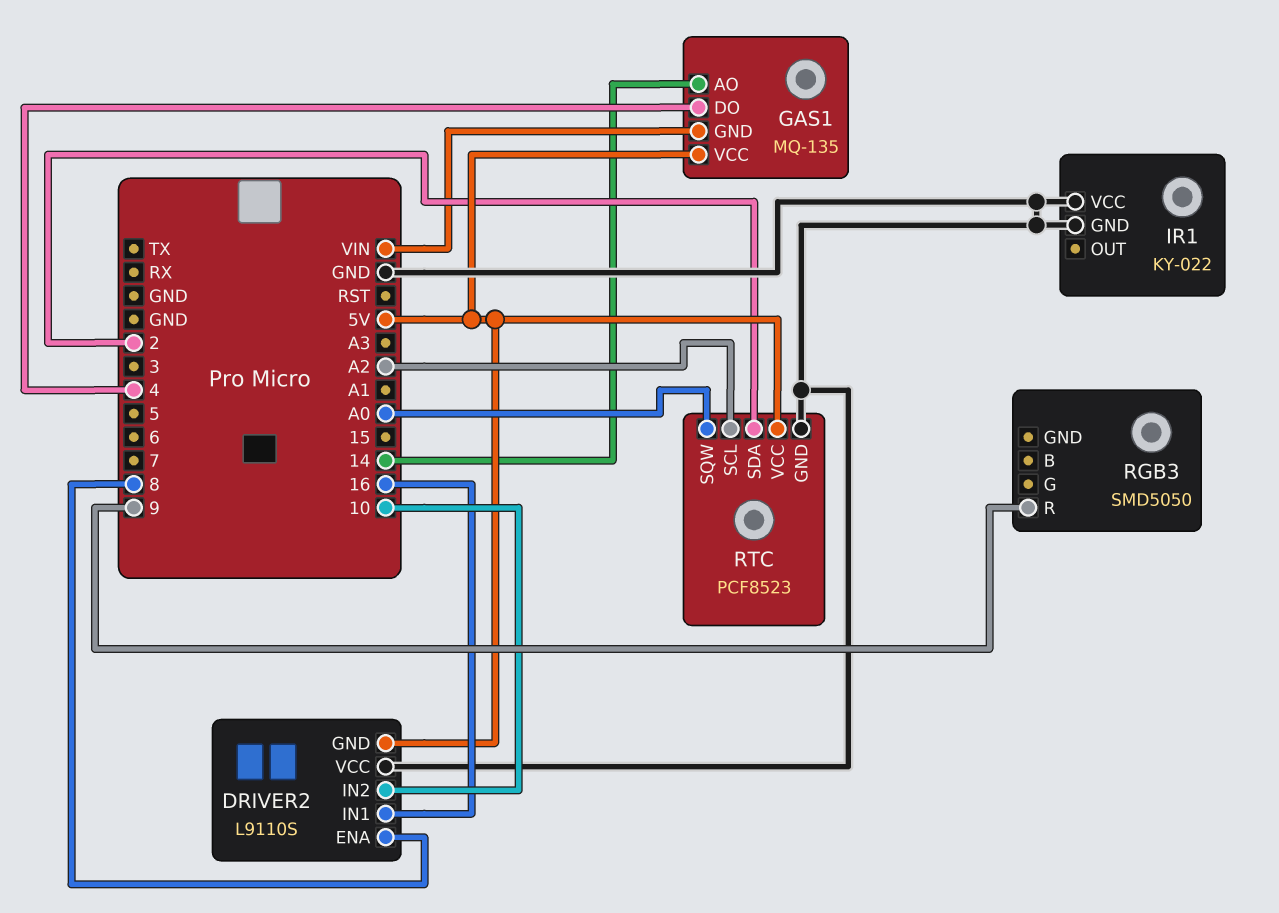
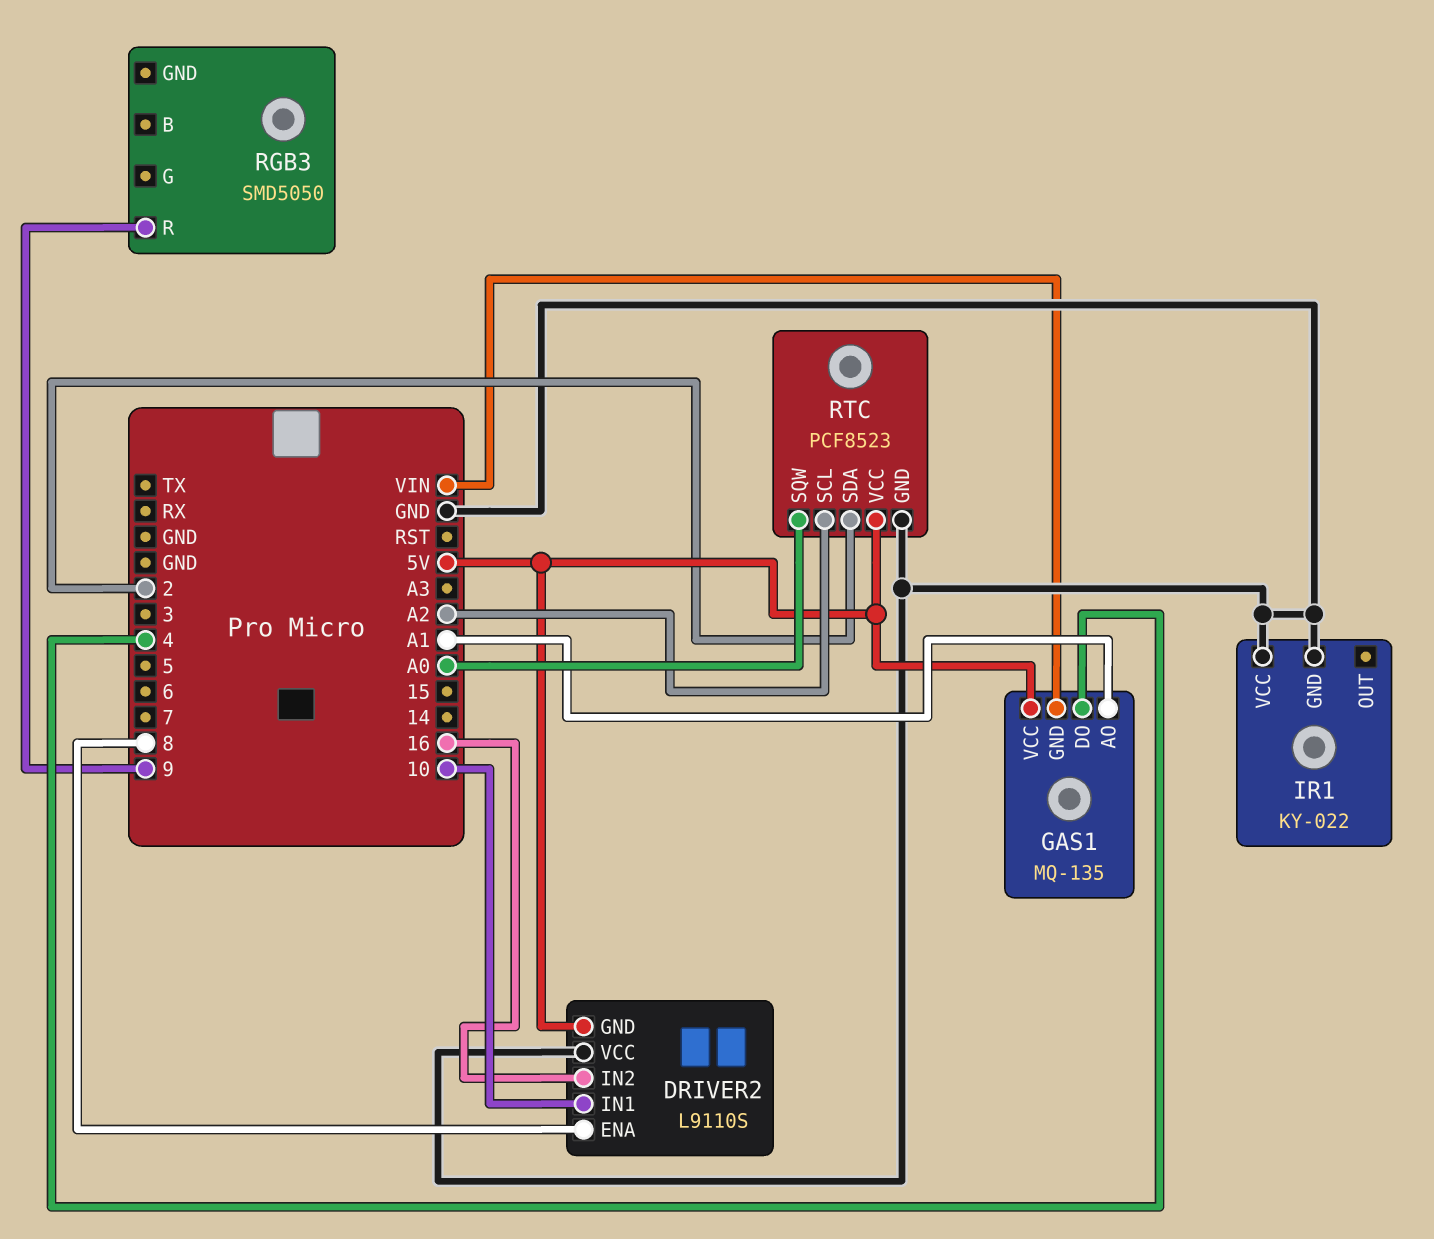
DRIVER2 pin IN1: 16 -> 10
DRIVER2 pin IN2: 10 -> 16
GAS1 pin AO: 14 -> A1

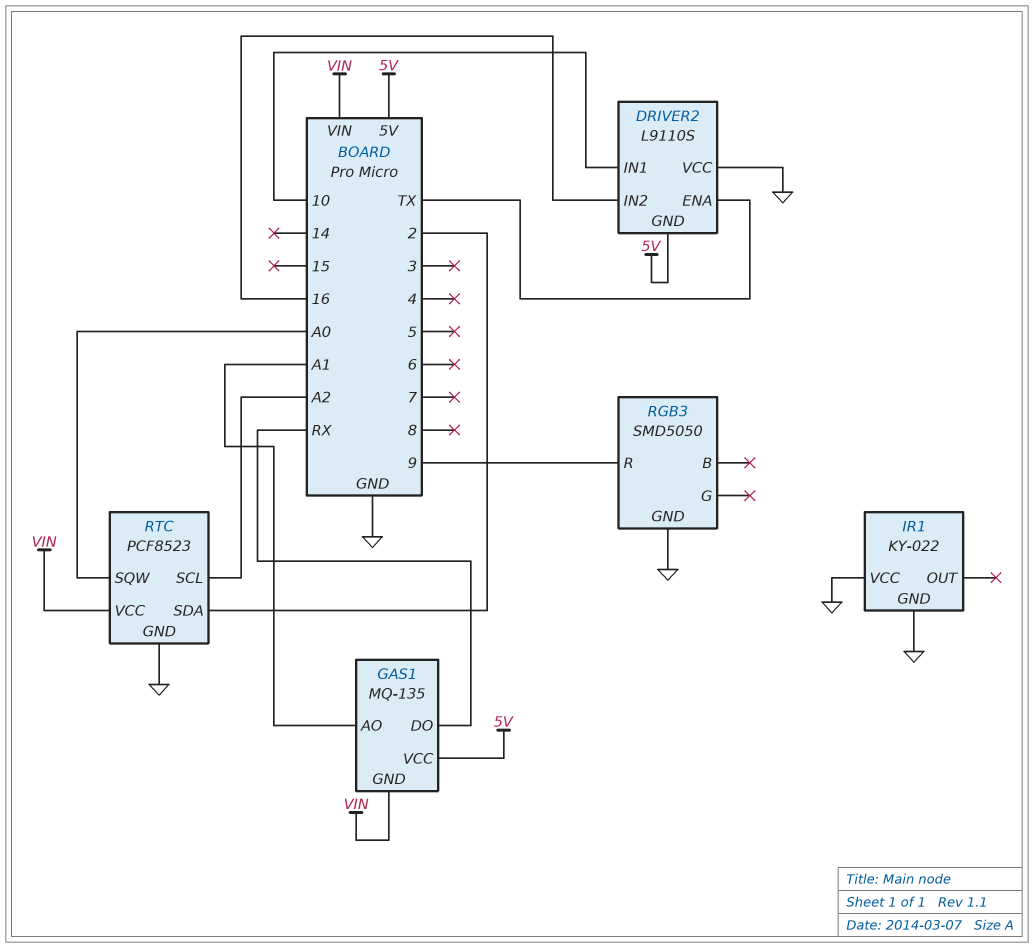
DRIVER2 pin ENA: 8 -> TX
GAS1 pin DO: 4 -> RX
RGB3 pin GND: none -> GND
RTC pin VCC: 5V -> VIN

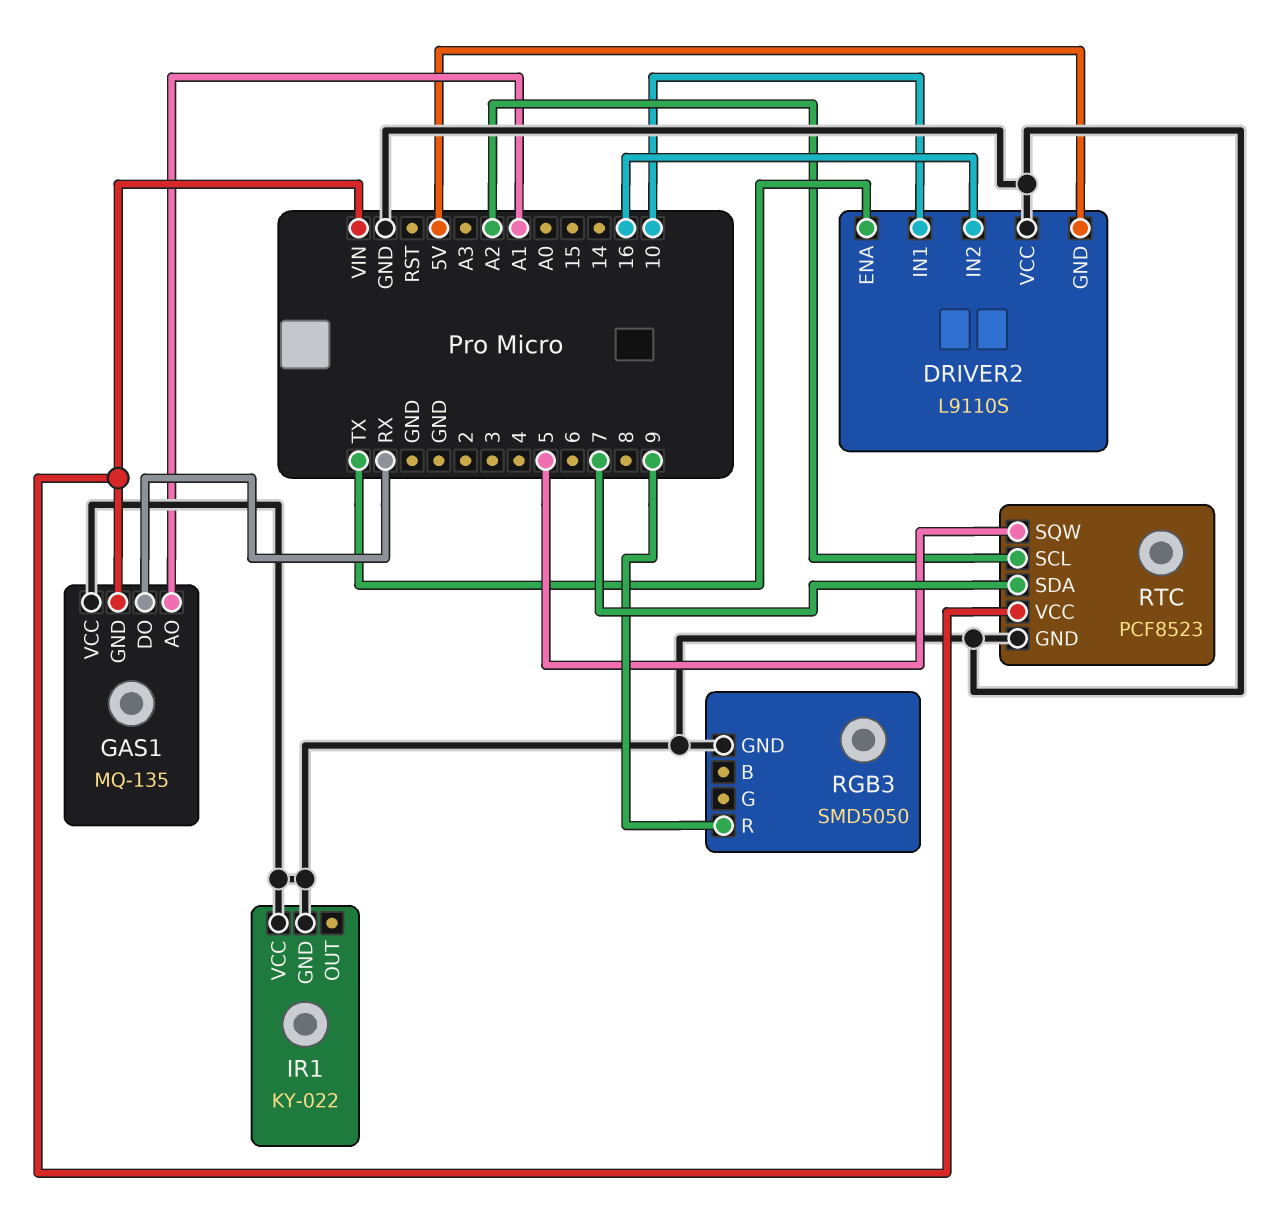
GAS1 pin VCC: 5V -> GND
RTC pin SDA: 2 -> 7
RTC pin SQW: A0 -> 5

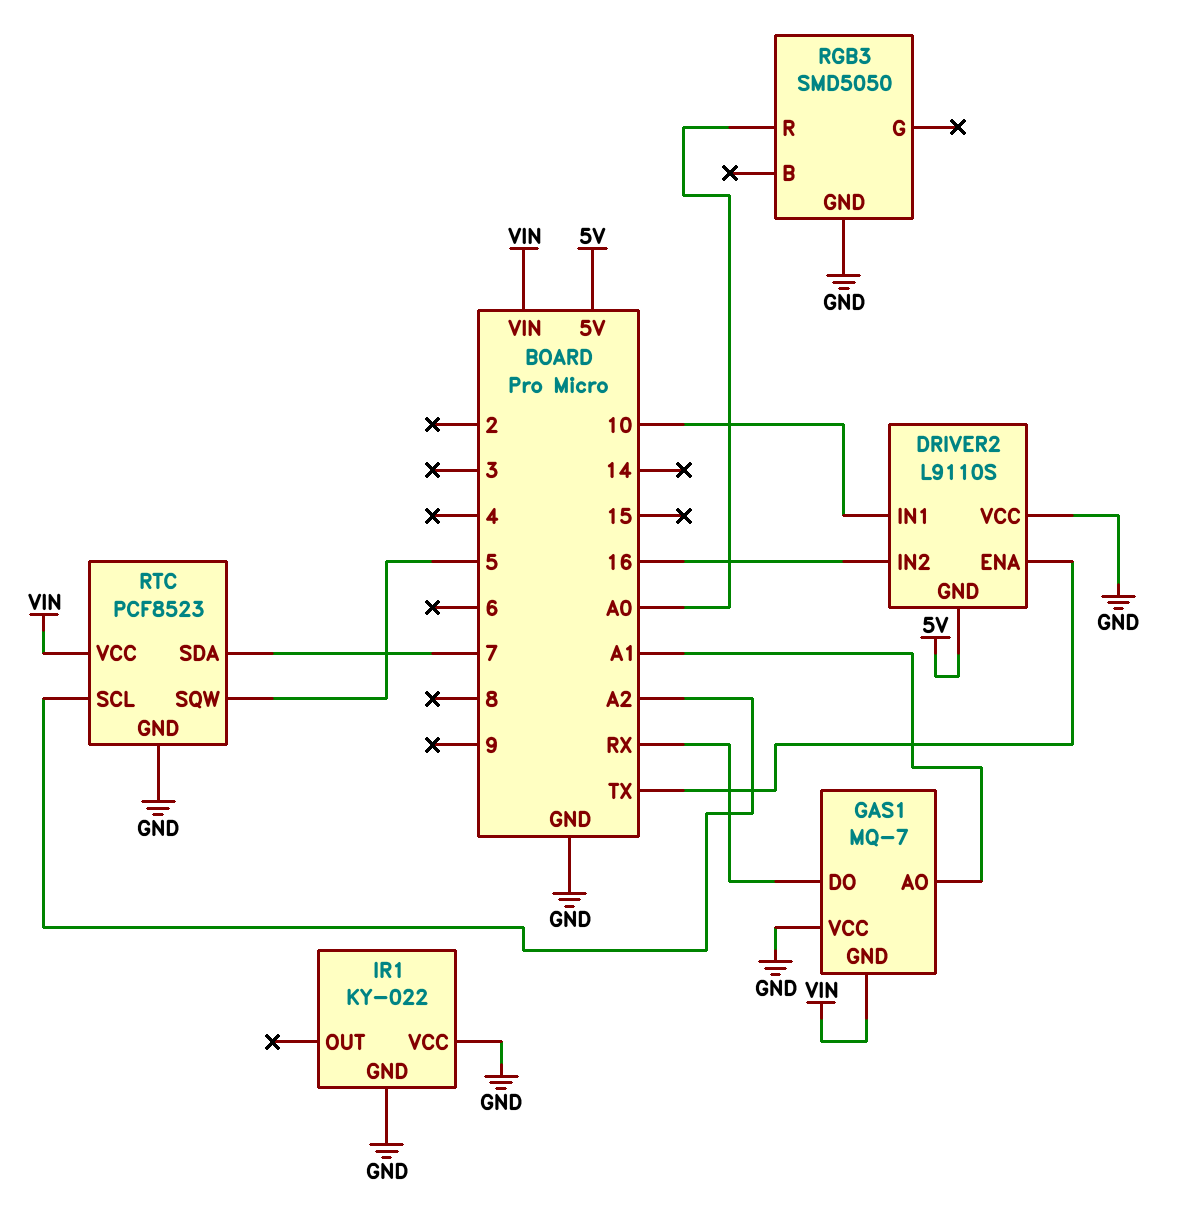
GAS1: MQ-135 -> MQ-7
RGB3 pin R: 9 -> A0

